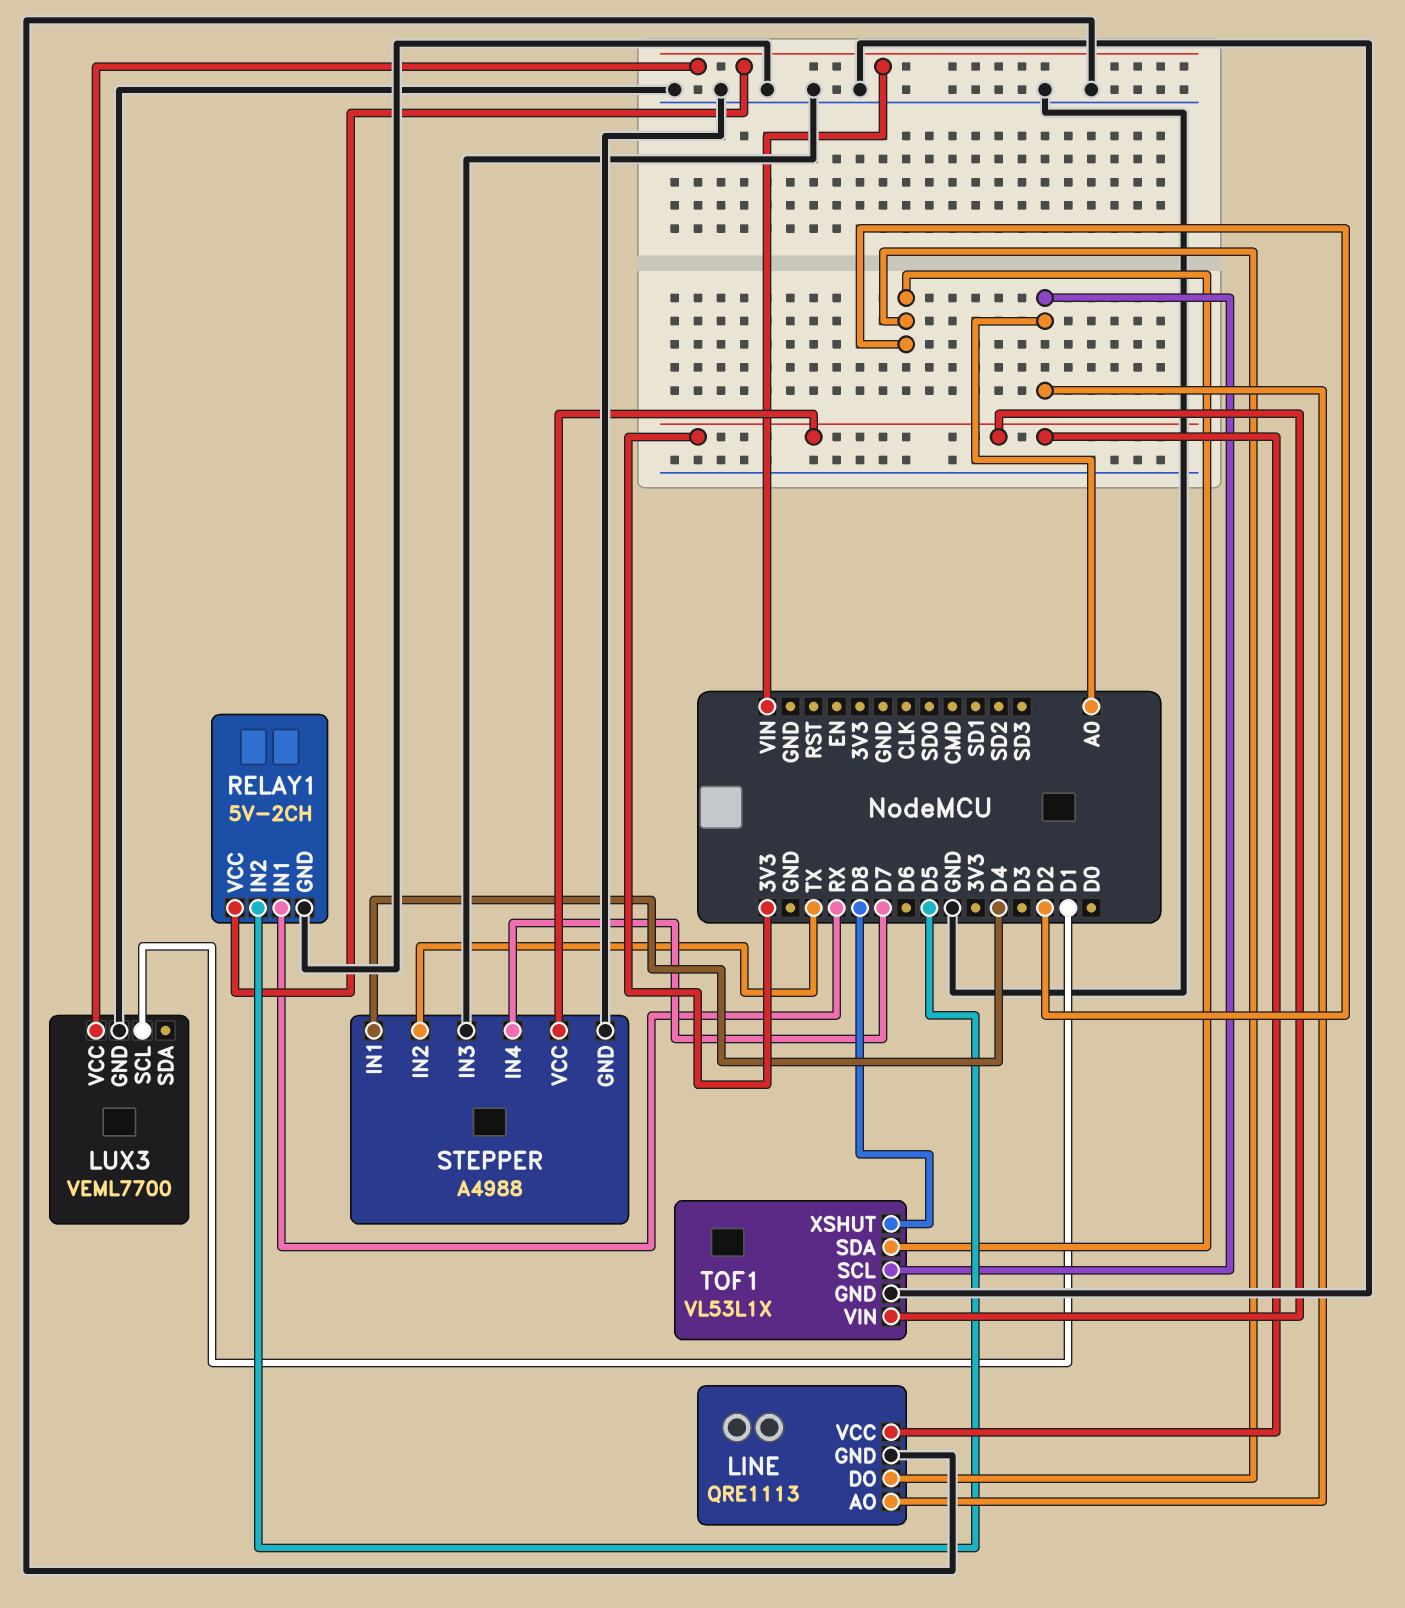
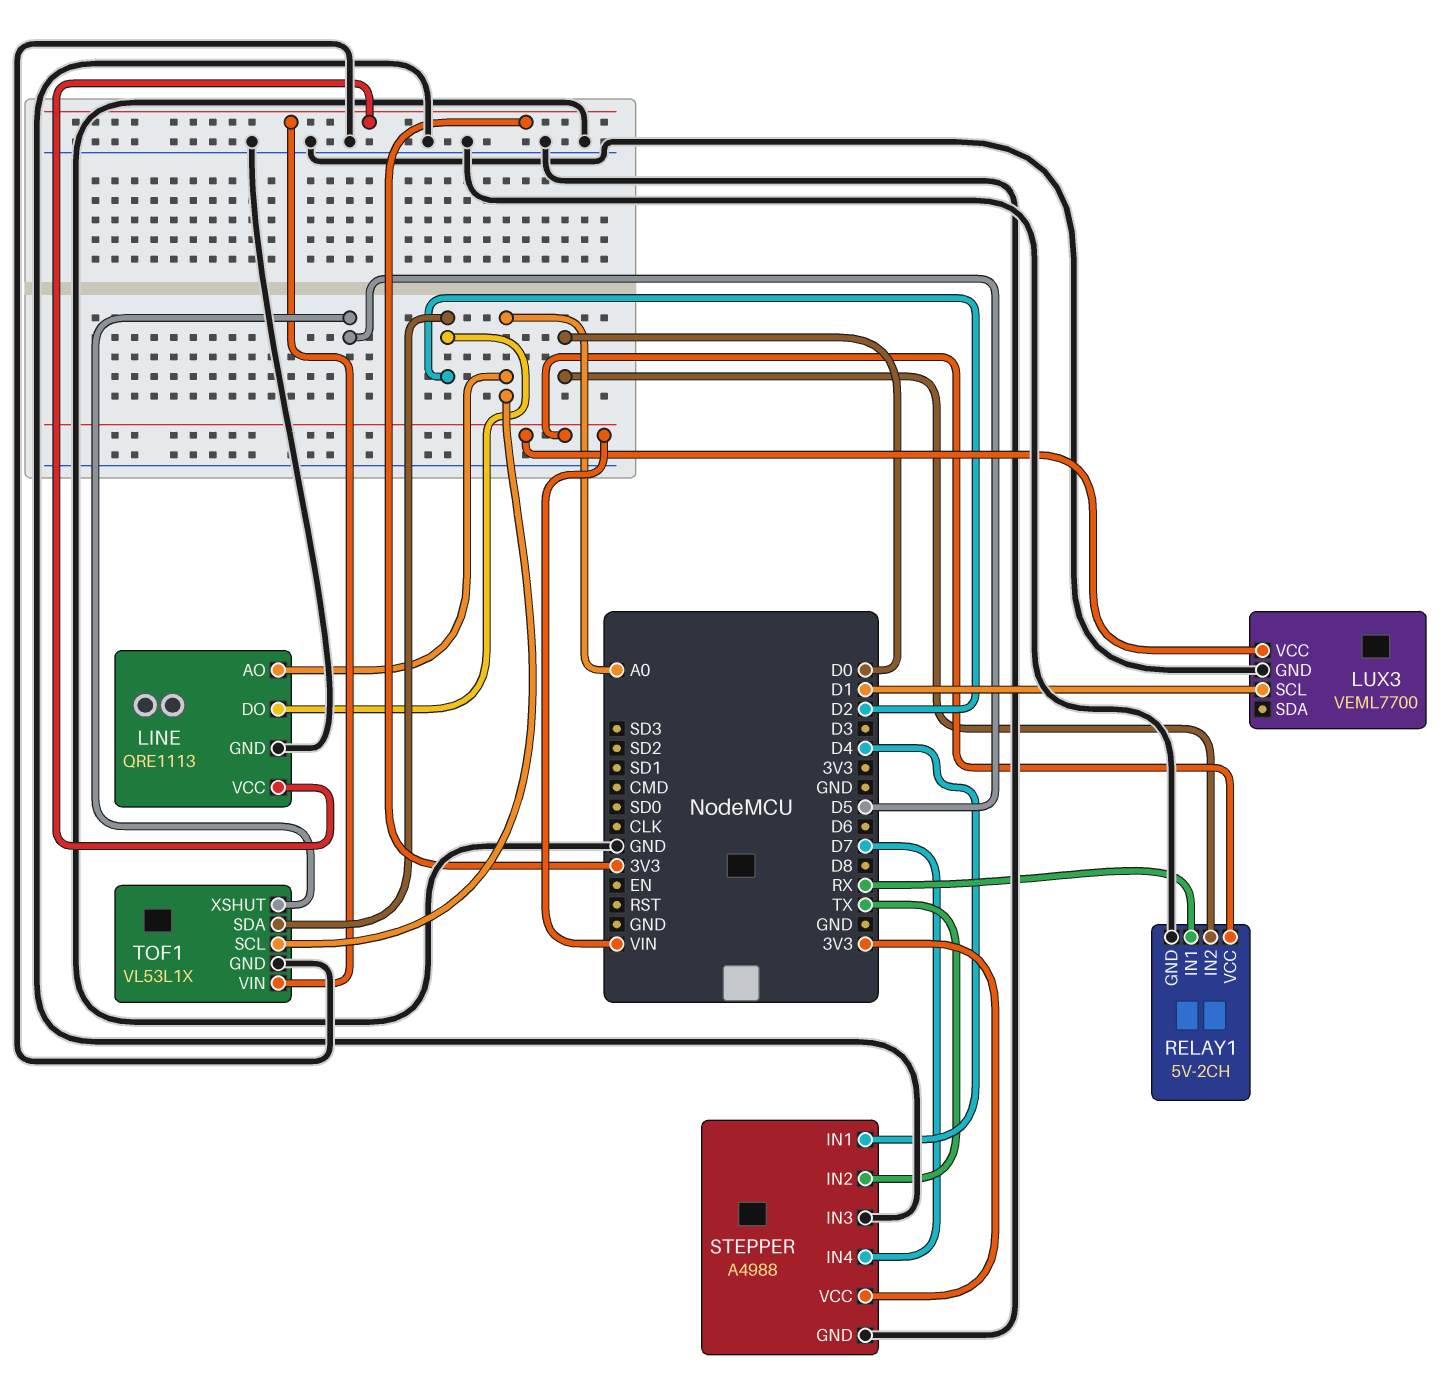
RELAY1 pin IN2: D5 -> D0
TOF1 pin XSHUT: D8 -> D5

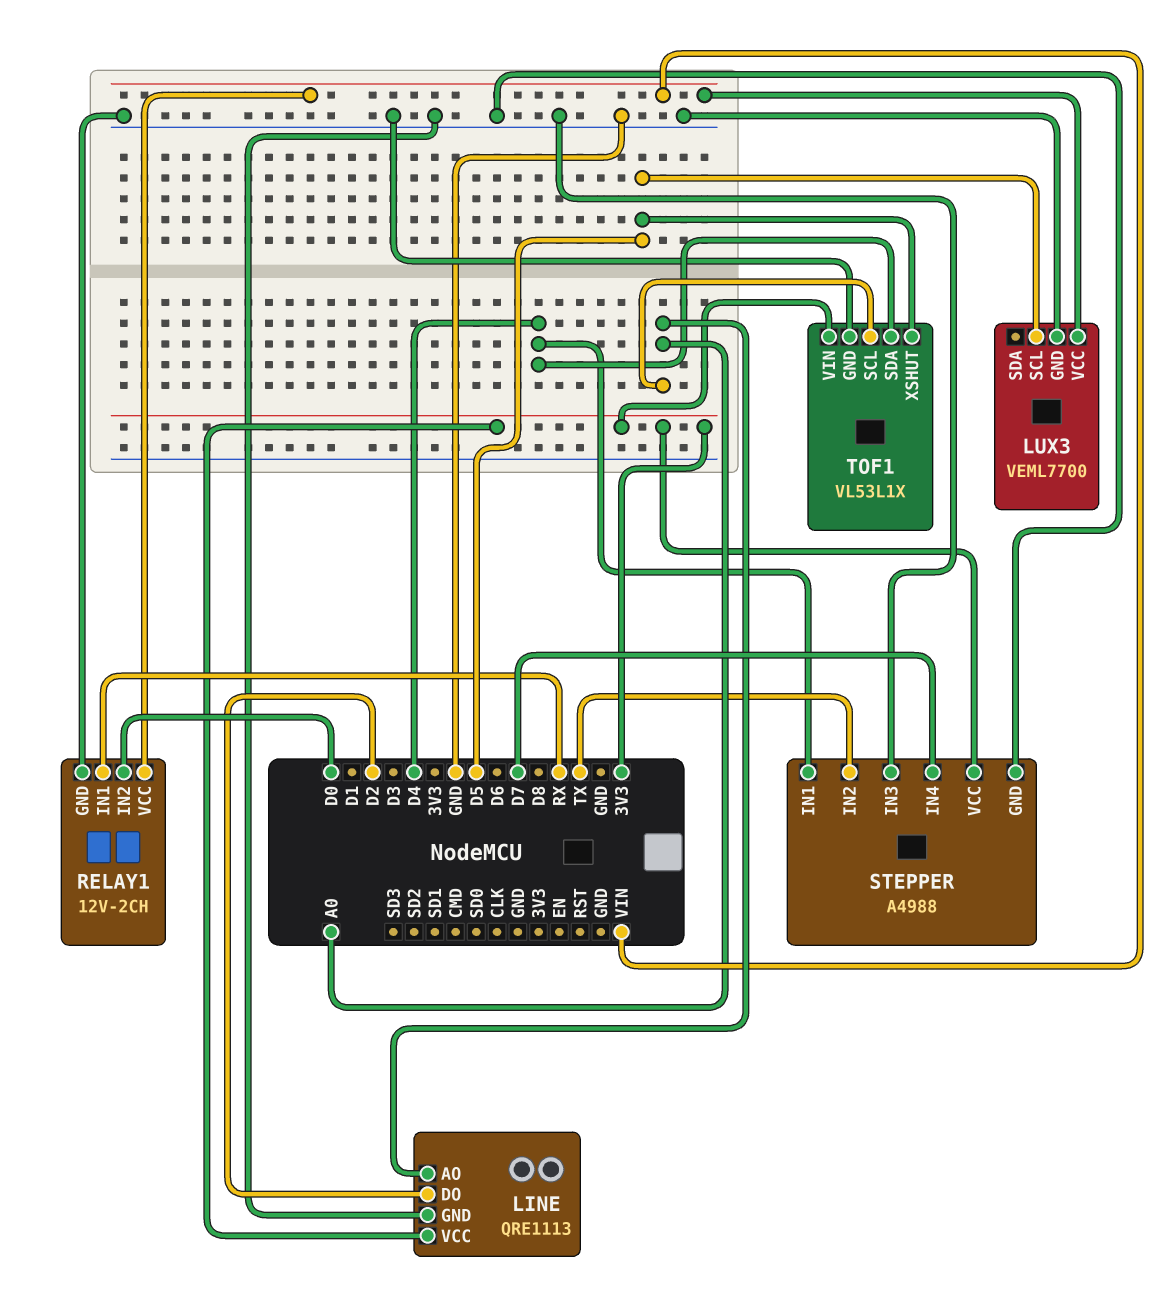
LUX3 pin SCL: D1 -> D5
RELAY1: 5V-2CH -> 12V-2CH
TOF1 pin SDA: D2 -> D4

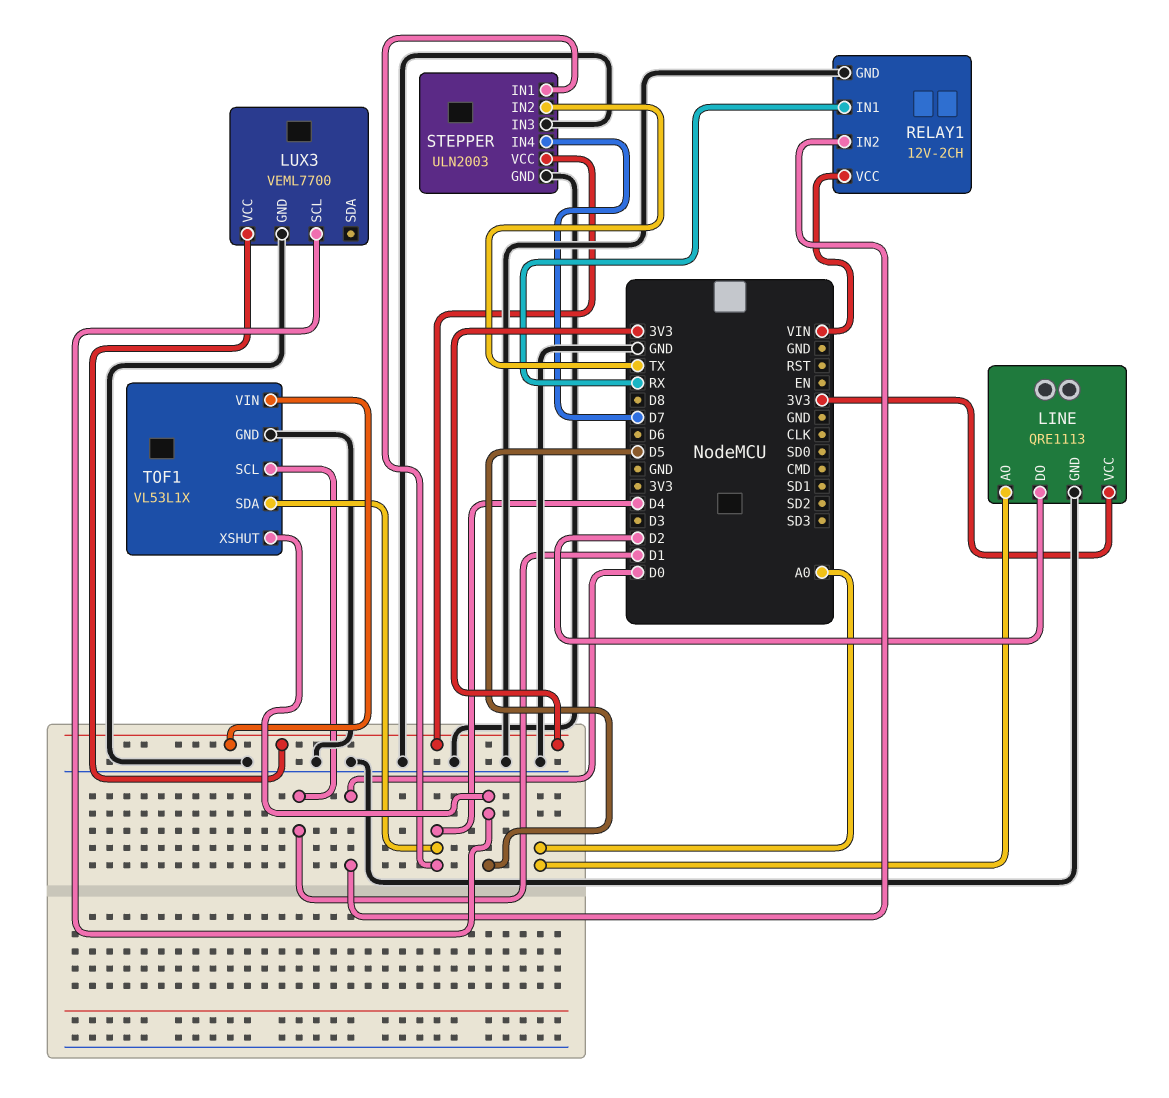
LUX3 pin VCC: VIN -> 3V3
STEPPER: A4988 -> ULN2003
TOF1 pin SCL: A0 -> D1

